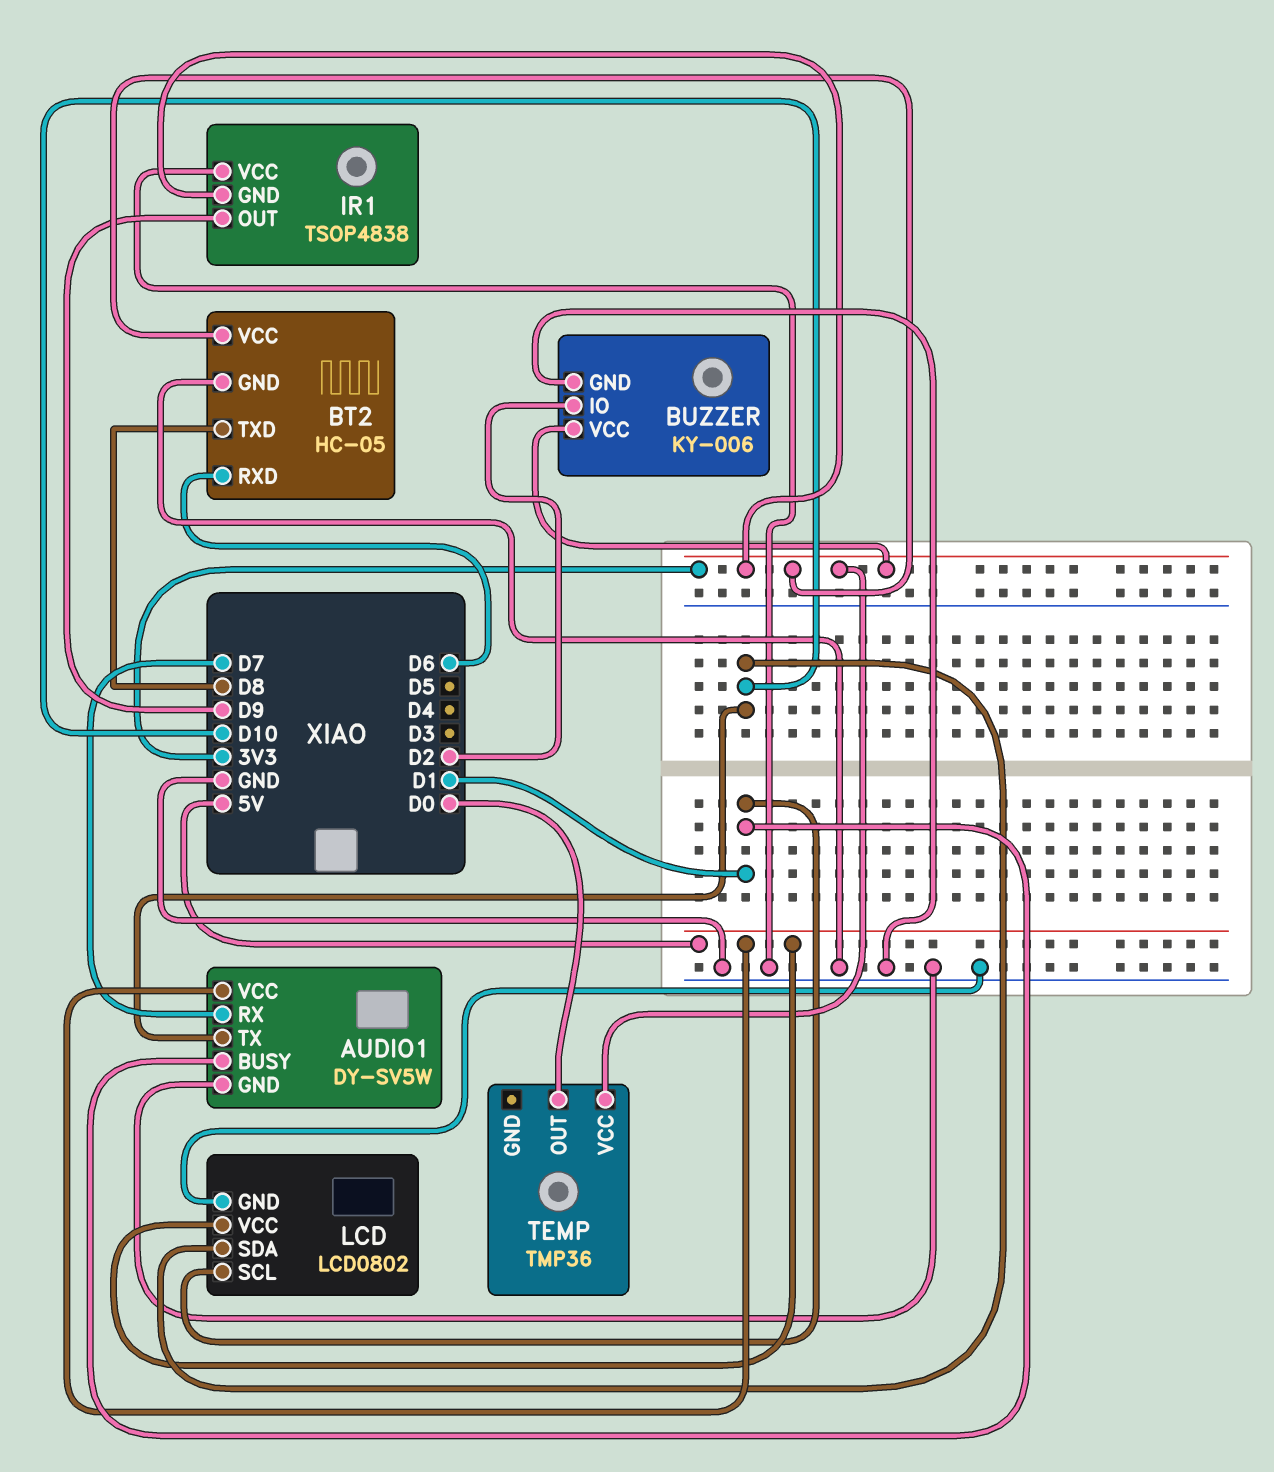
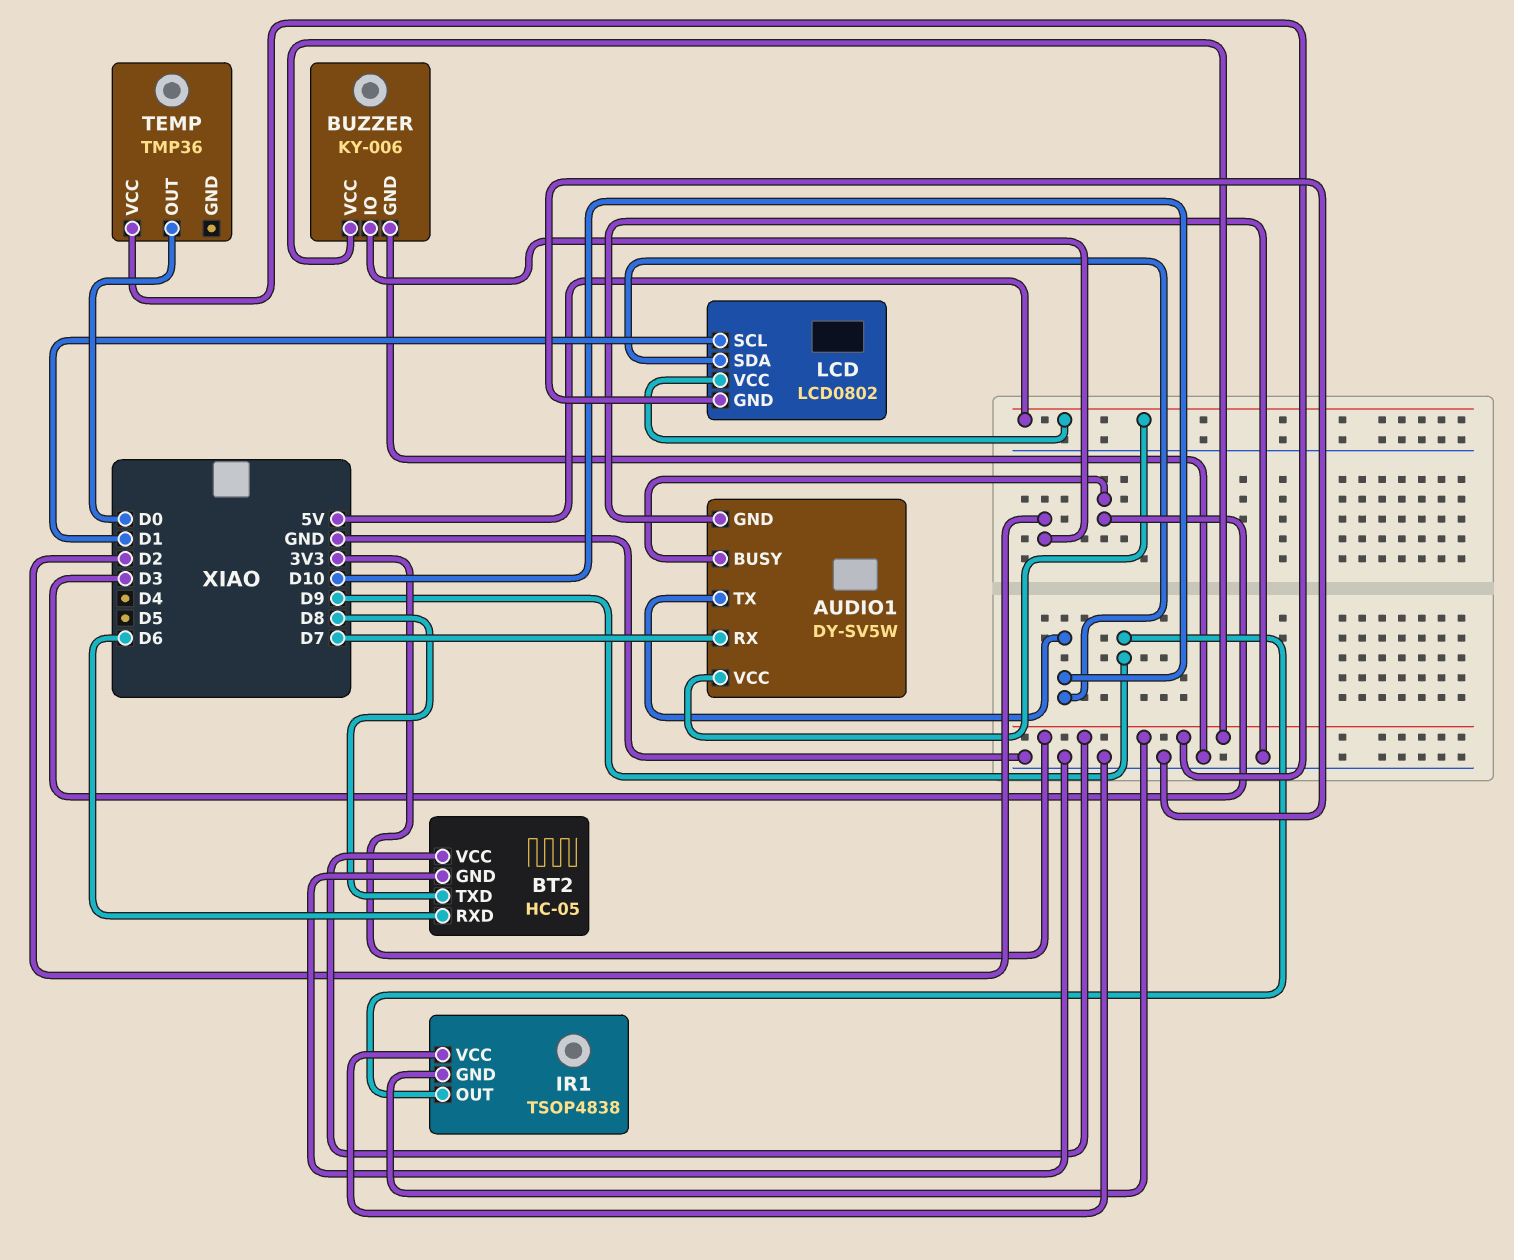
AUDIO1 pin BUSY: D1 -> D3

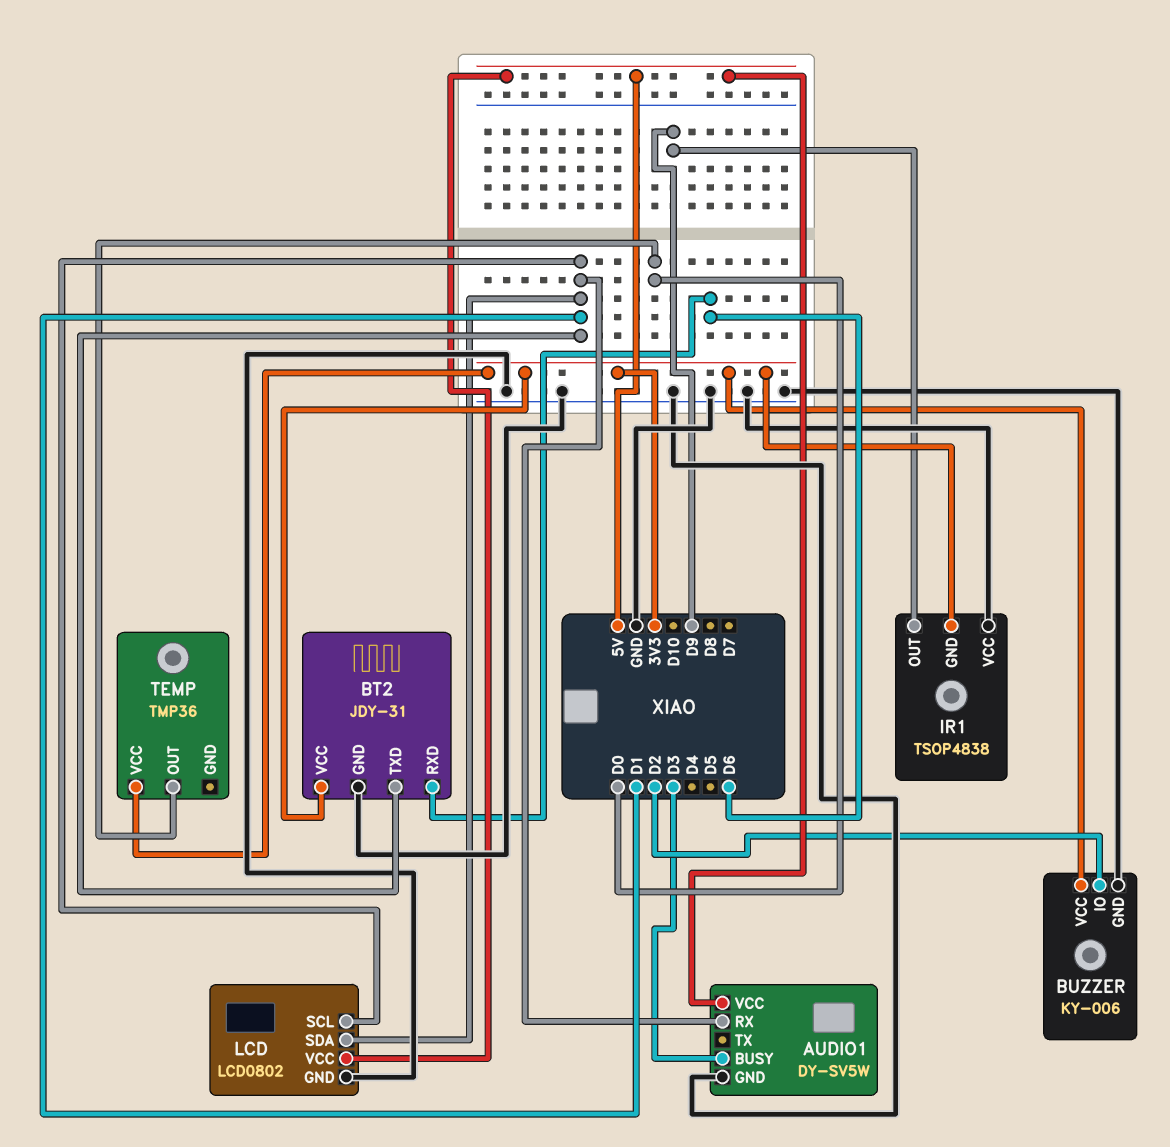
AUDIO1 pin RX: D7 -> D1
AUDIO1 pin TX: D10 -> none
BT2: HC-05 -> JDY-31
BT2 pin TXD: D8 -> D1
LCD pin SDA: D10 -> D1

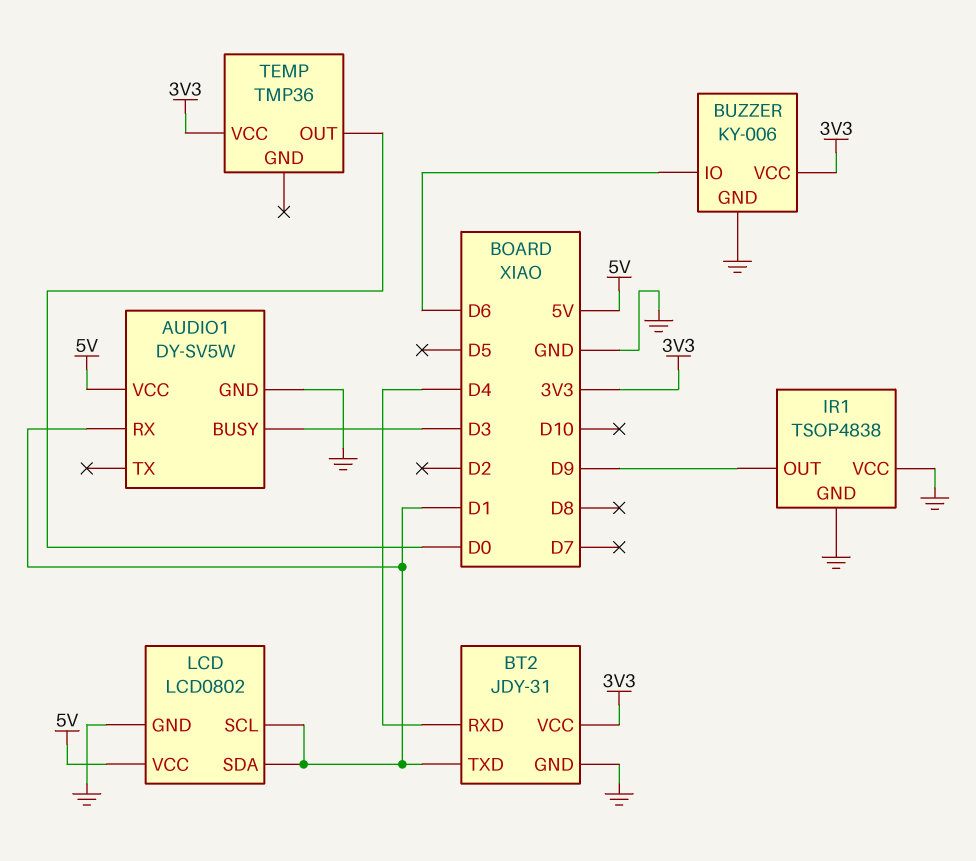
BT2 pin RXD: D6 -> D4
BUZZER pin IO: D2 -> D6
IR1 pin GND: 3V3 -> GND

